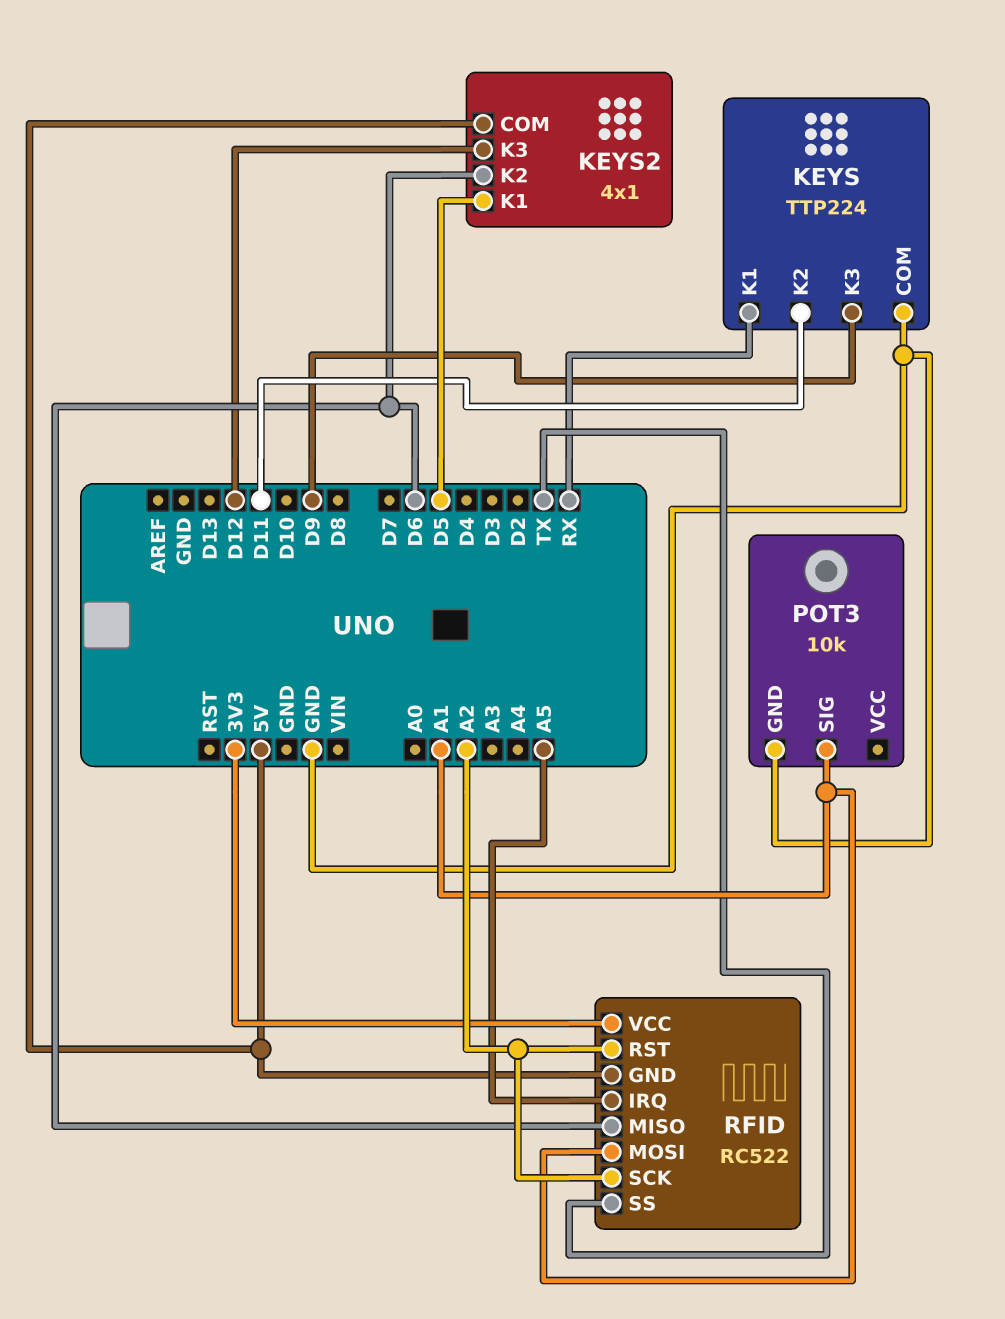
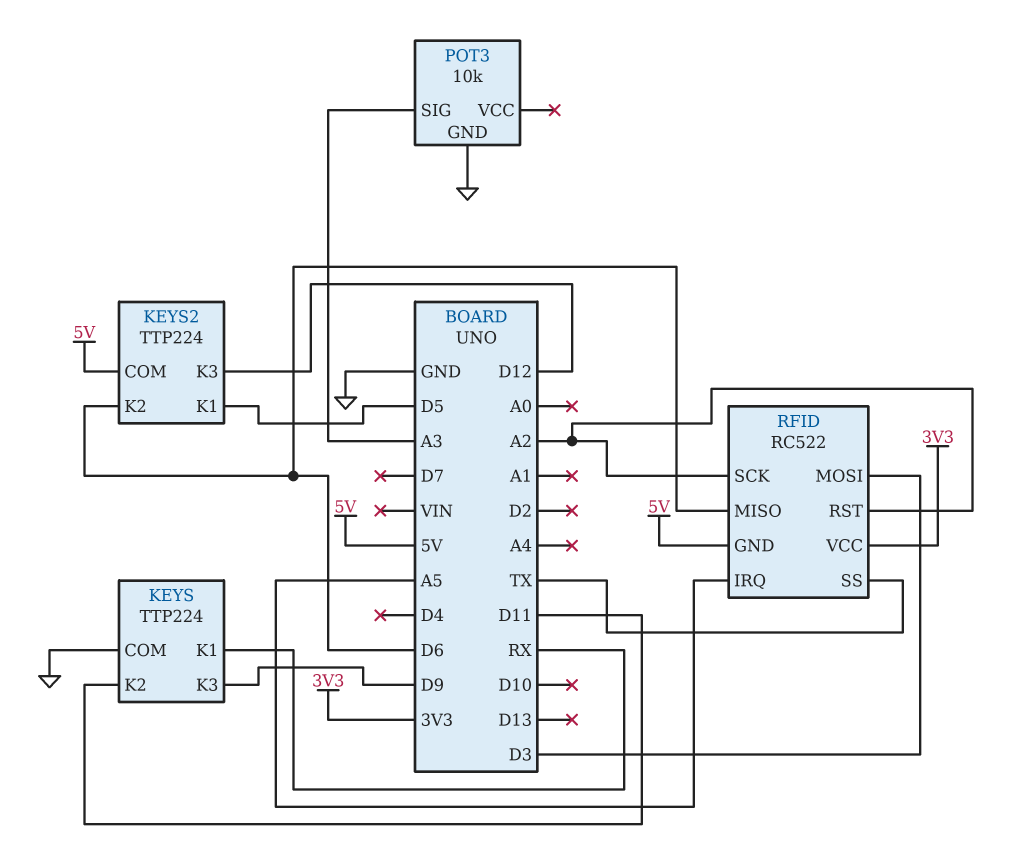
KEYS2: 4x1 -> TTP224
POT3 pin SIG: A1 -> A3
RFID pin MOSI: A1 -> D3

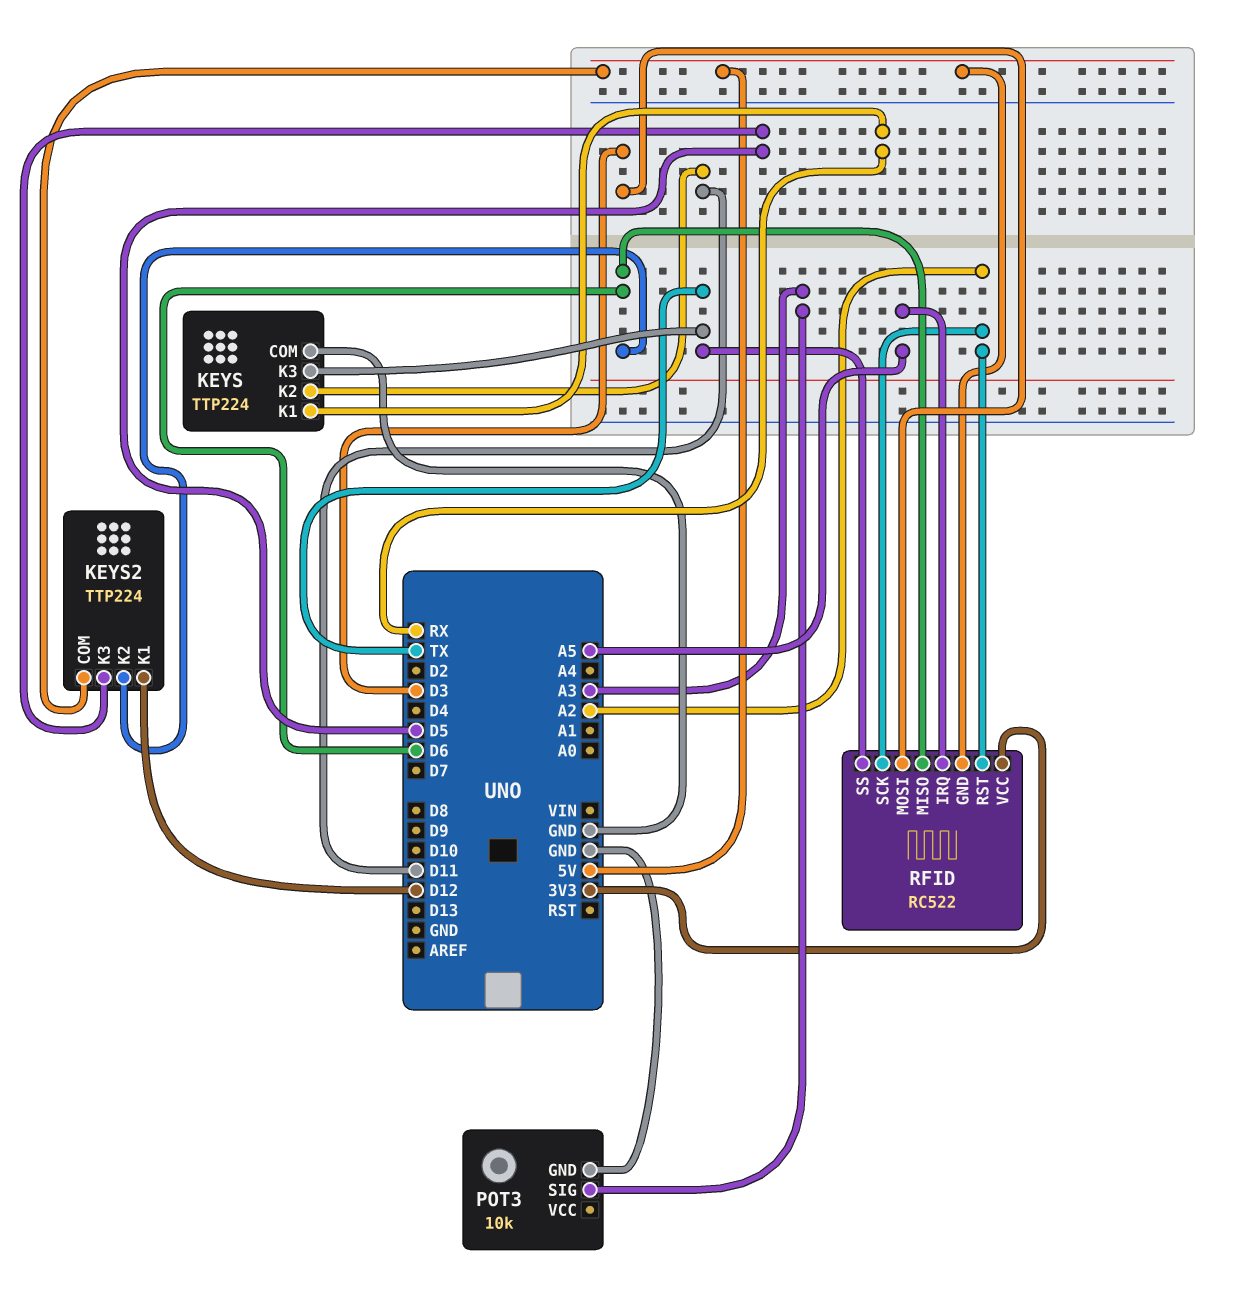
KEYS pin K3: D9 -> TX
KEYS2 pin K1: D5 -> D12
KEYS2 pin K3: D12 -> D5

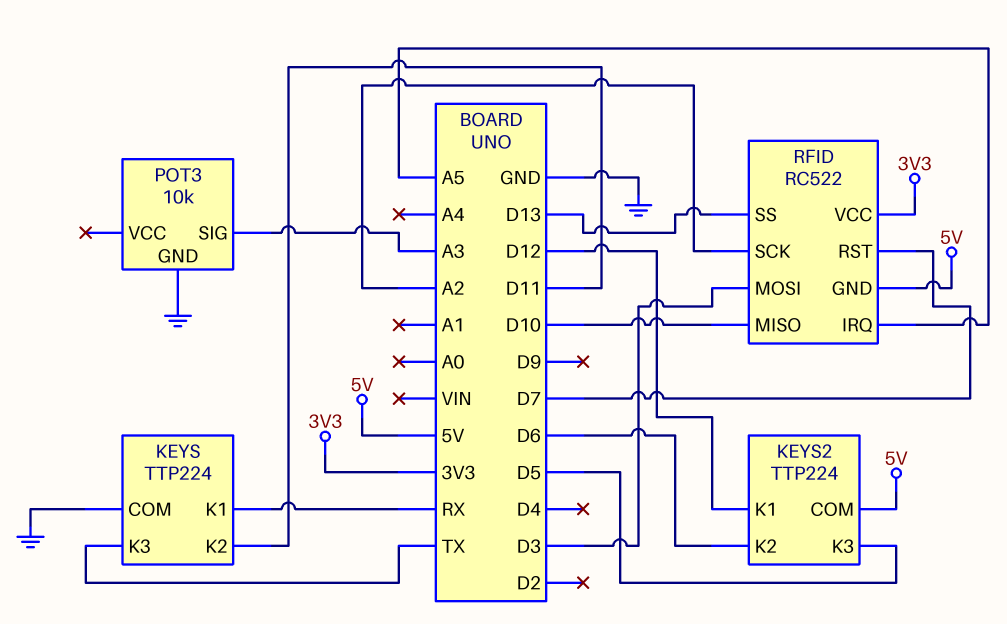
RFID pin MISO: D6 -> D10
RFID pin RST: A2 -> D7
RFID pin SS: TX -> D13

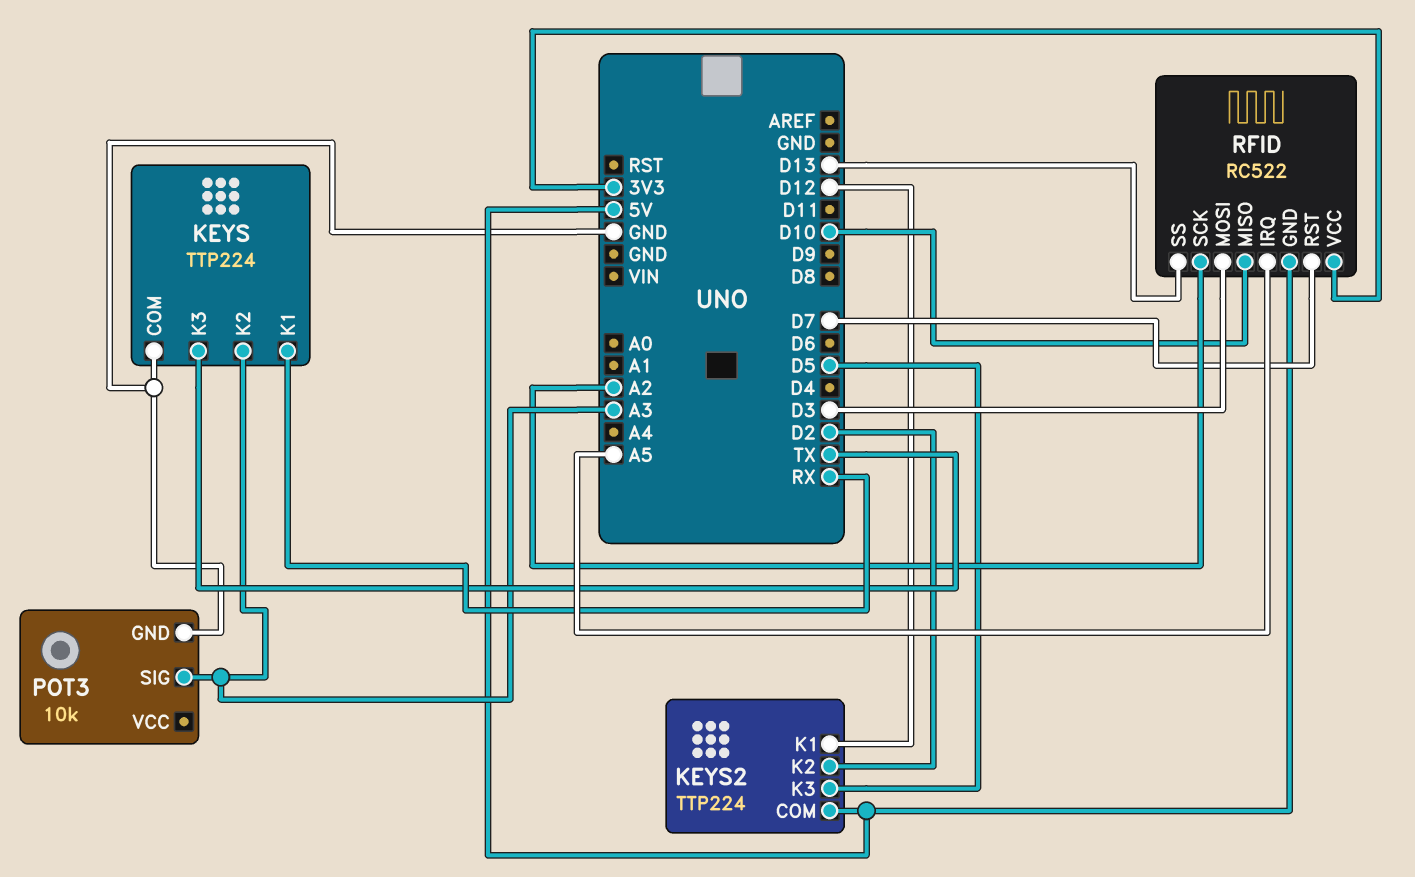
KEYS pin K2: D11 -> A3
KEYS2 pin K2: D6 -> D2

